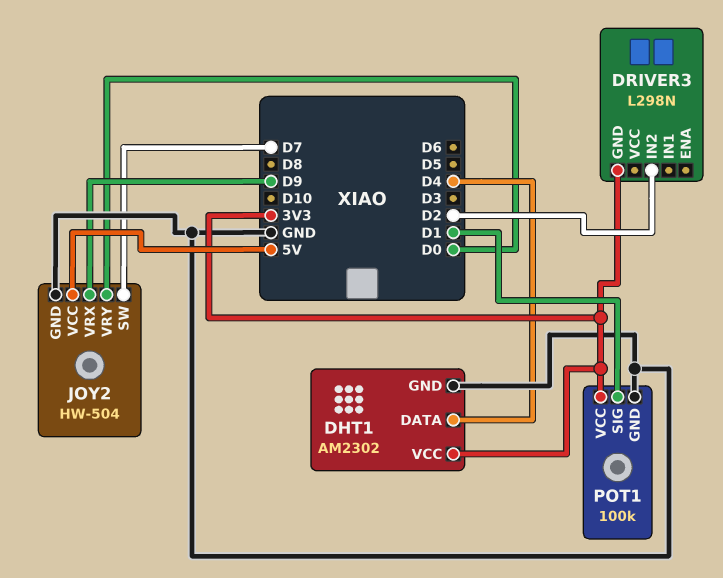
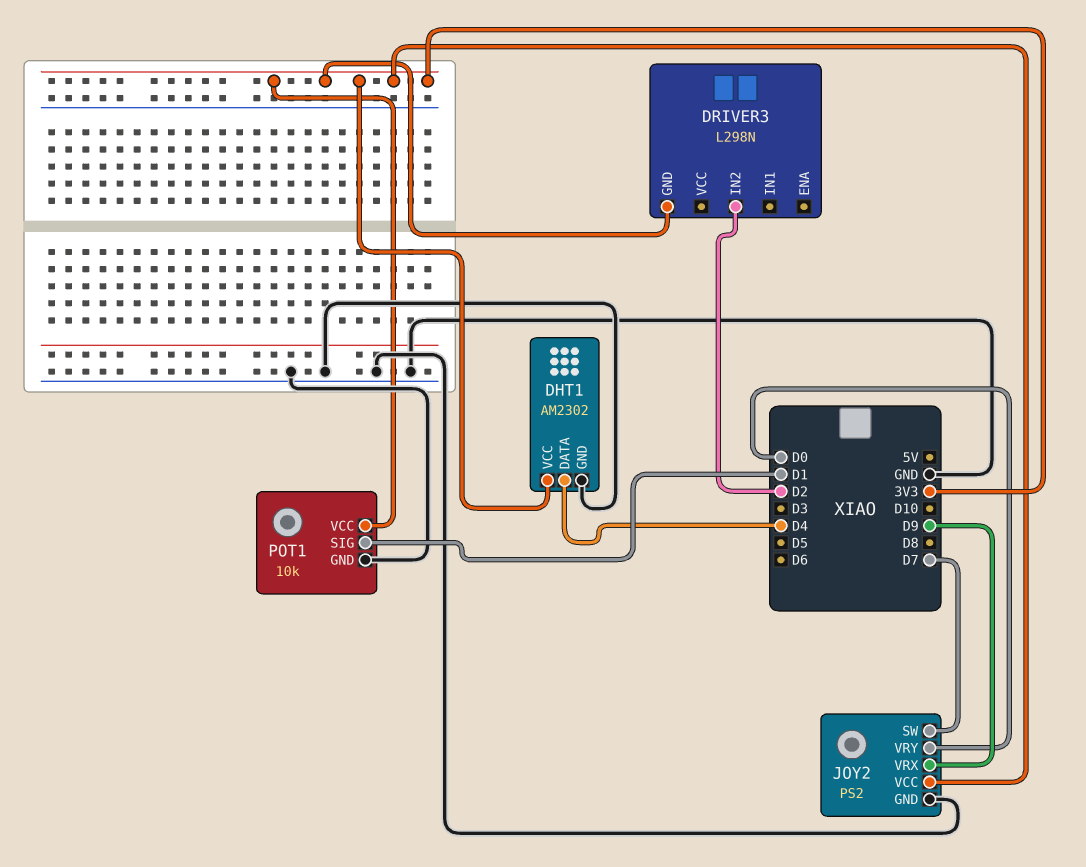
JOY2: HW-504 -> PS2
JOY2 pin VCC: 5V -> 3V3
POT1: 100k -> 10k

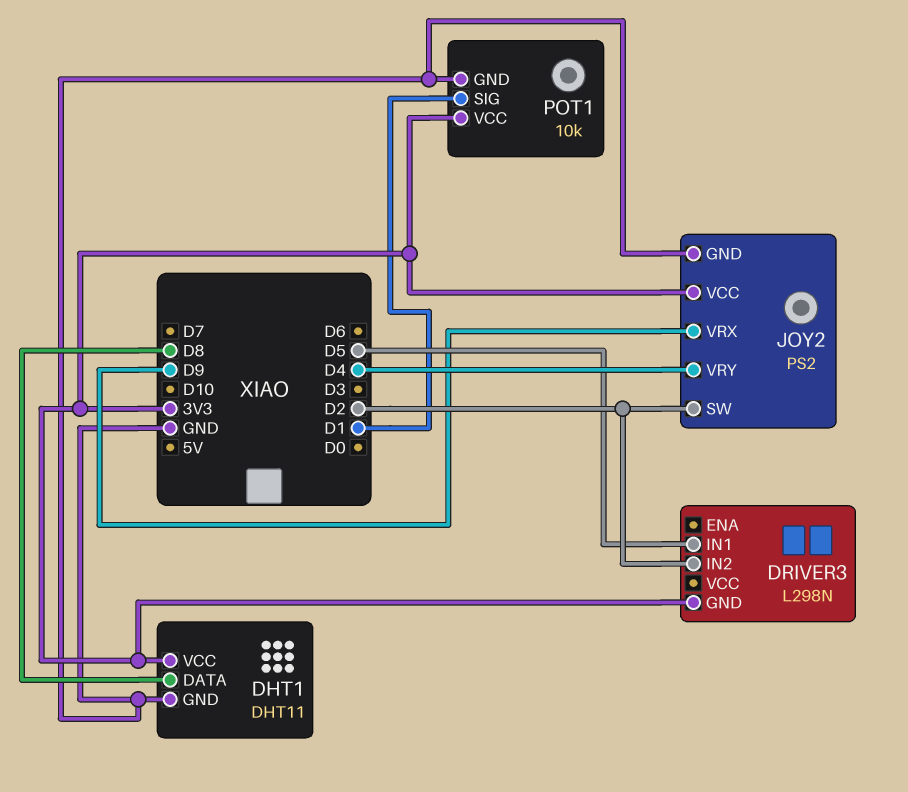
DHT1: AM2302 -> DHT11
DHT1 pin DATA: D4 -> D8
DRIVER3 pin IN1: none -> D5
JOY2 pin SW: D7 -> D2
JOY2 pin VRY: D0 -> D4

